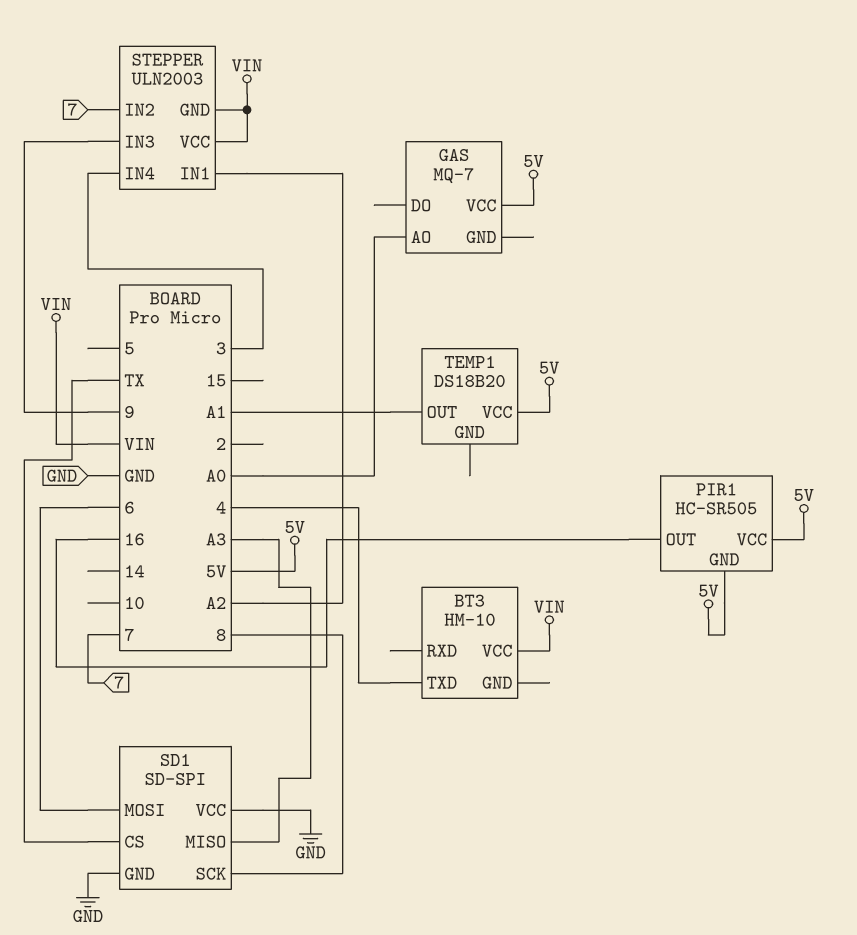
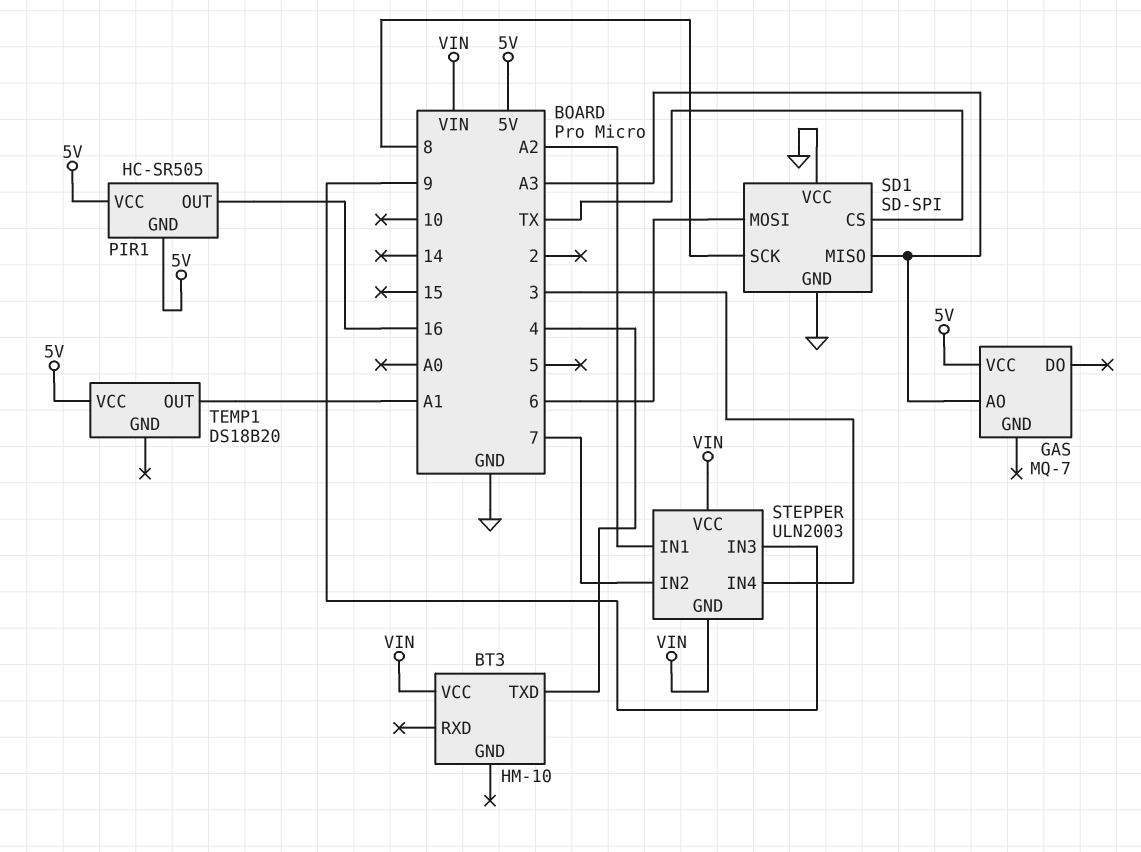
GAS pin AO: A0 -> A3

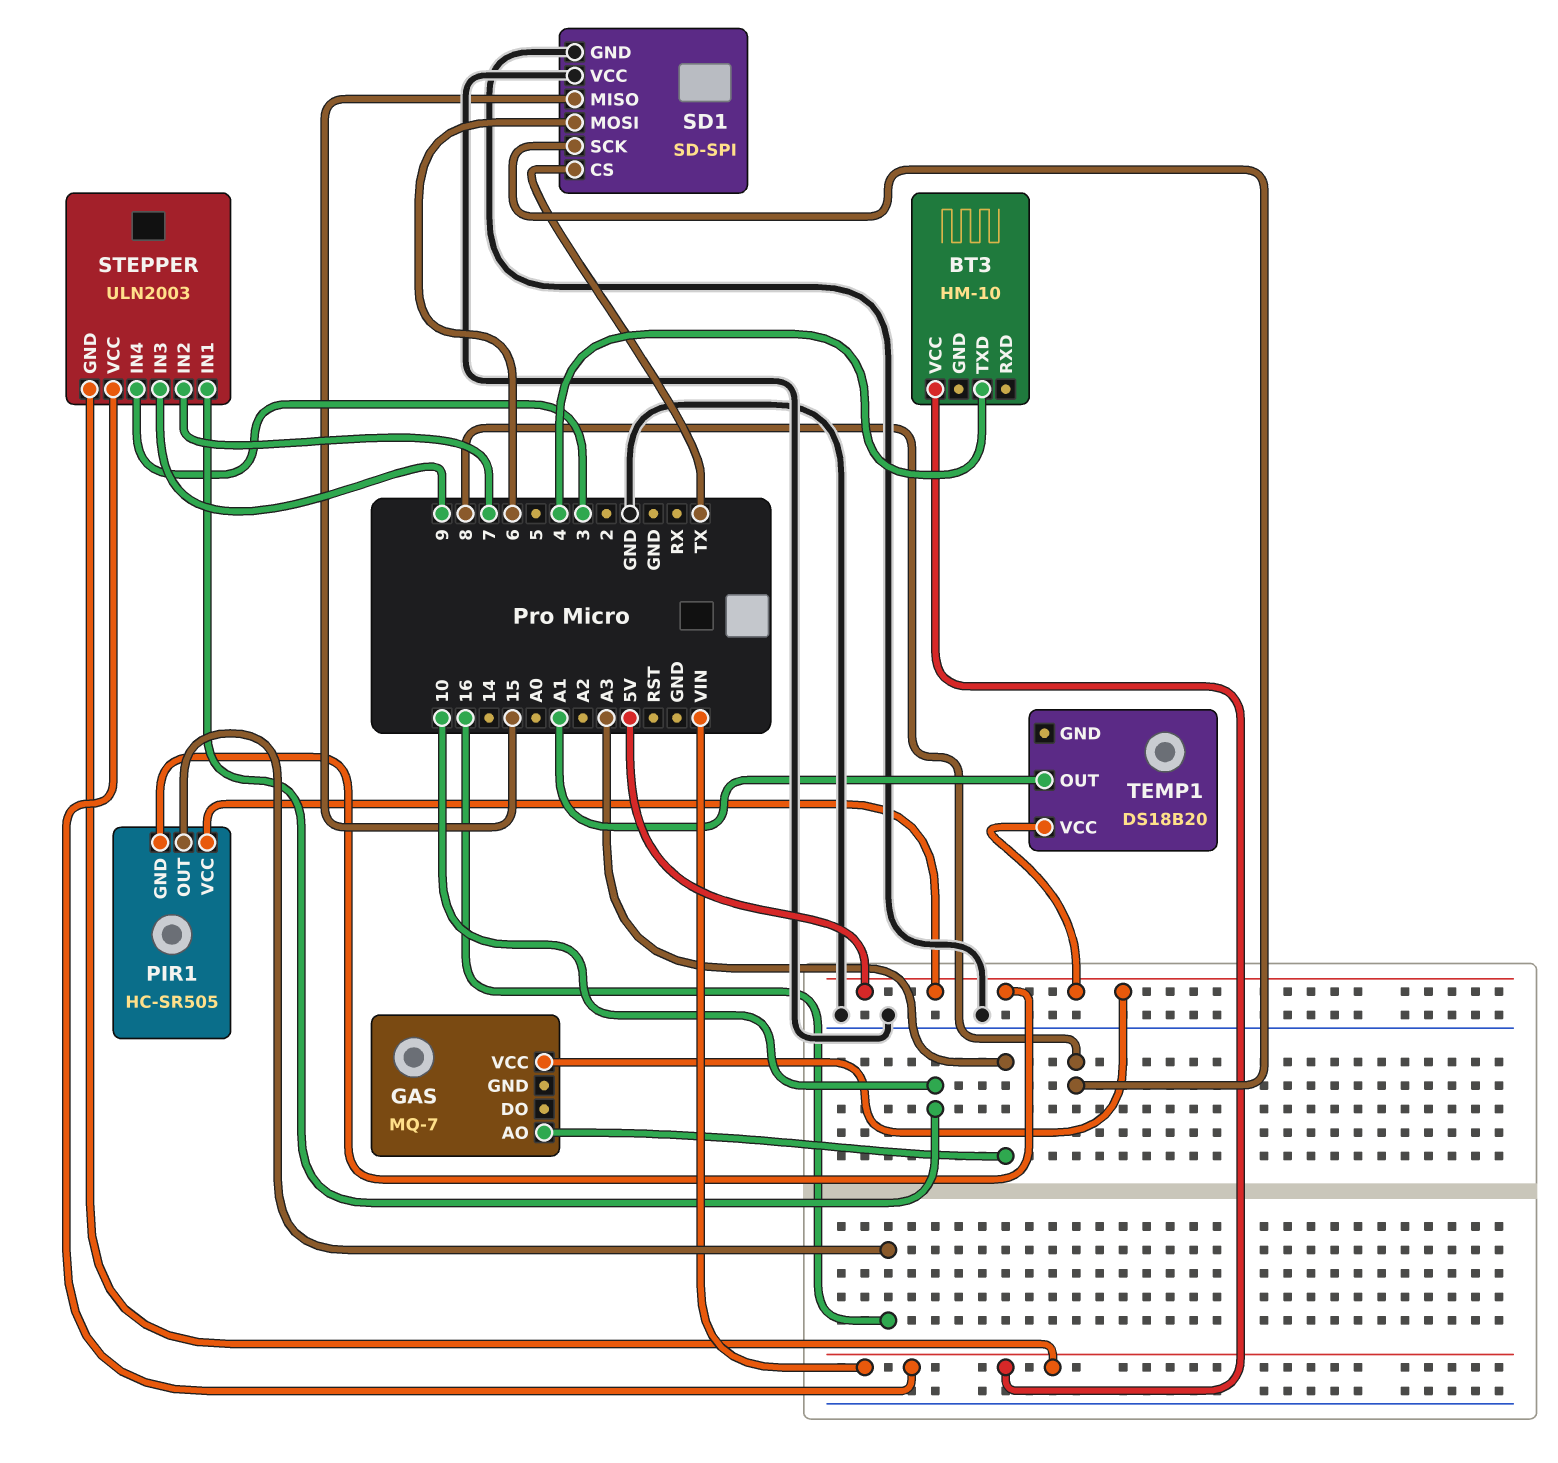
SD1 pin MISO: A3 -> 15
STEPPER pin IN1: A2 -> 10

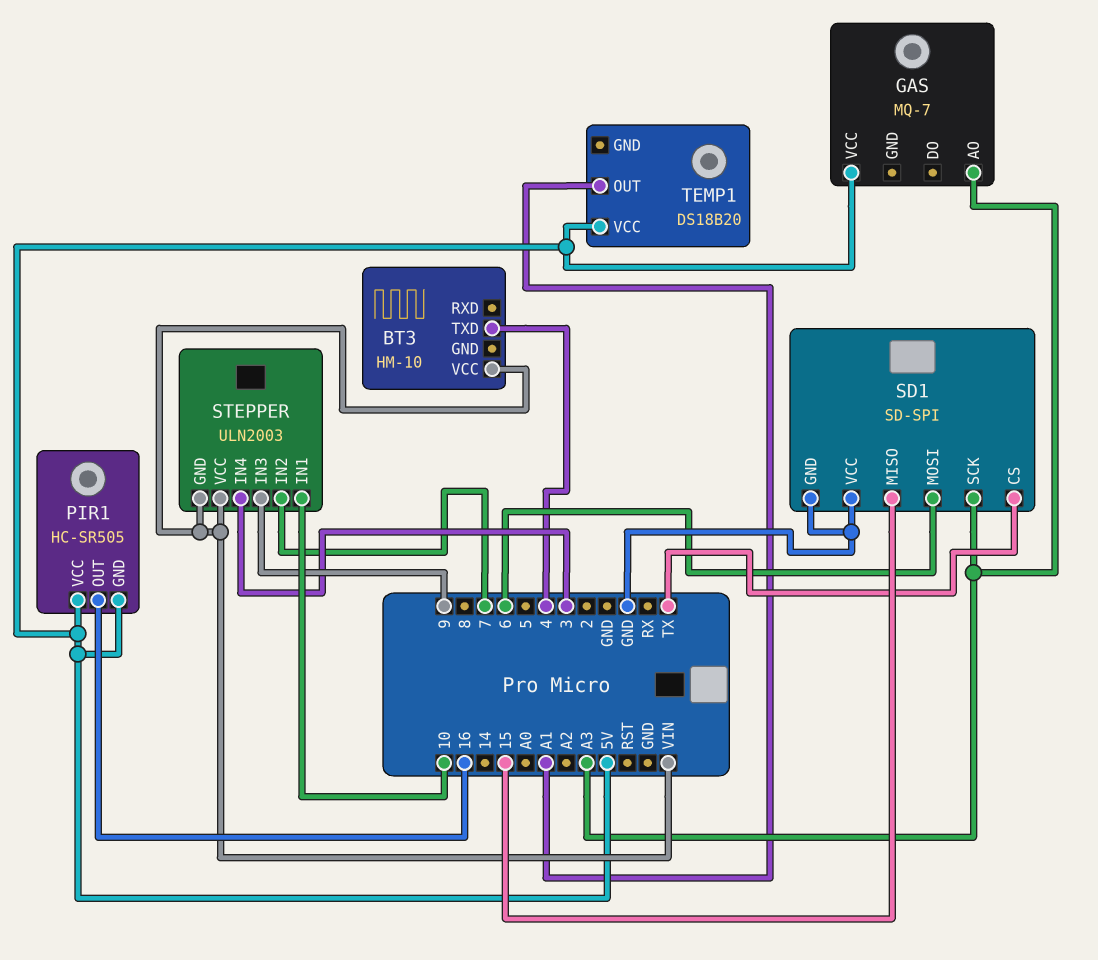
SD1 pin SCK: 8 -> A3

